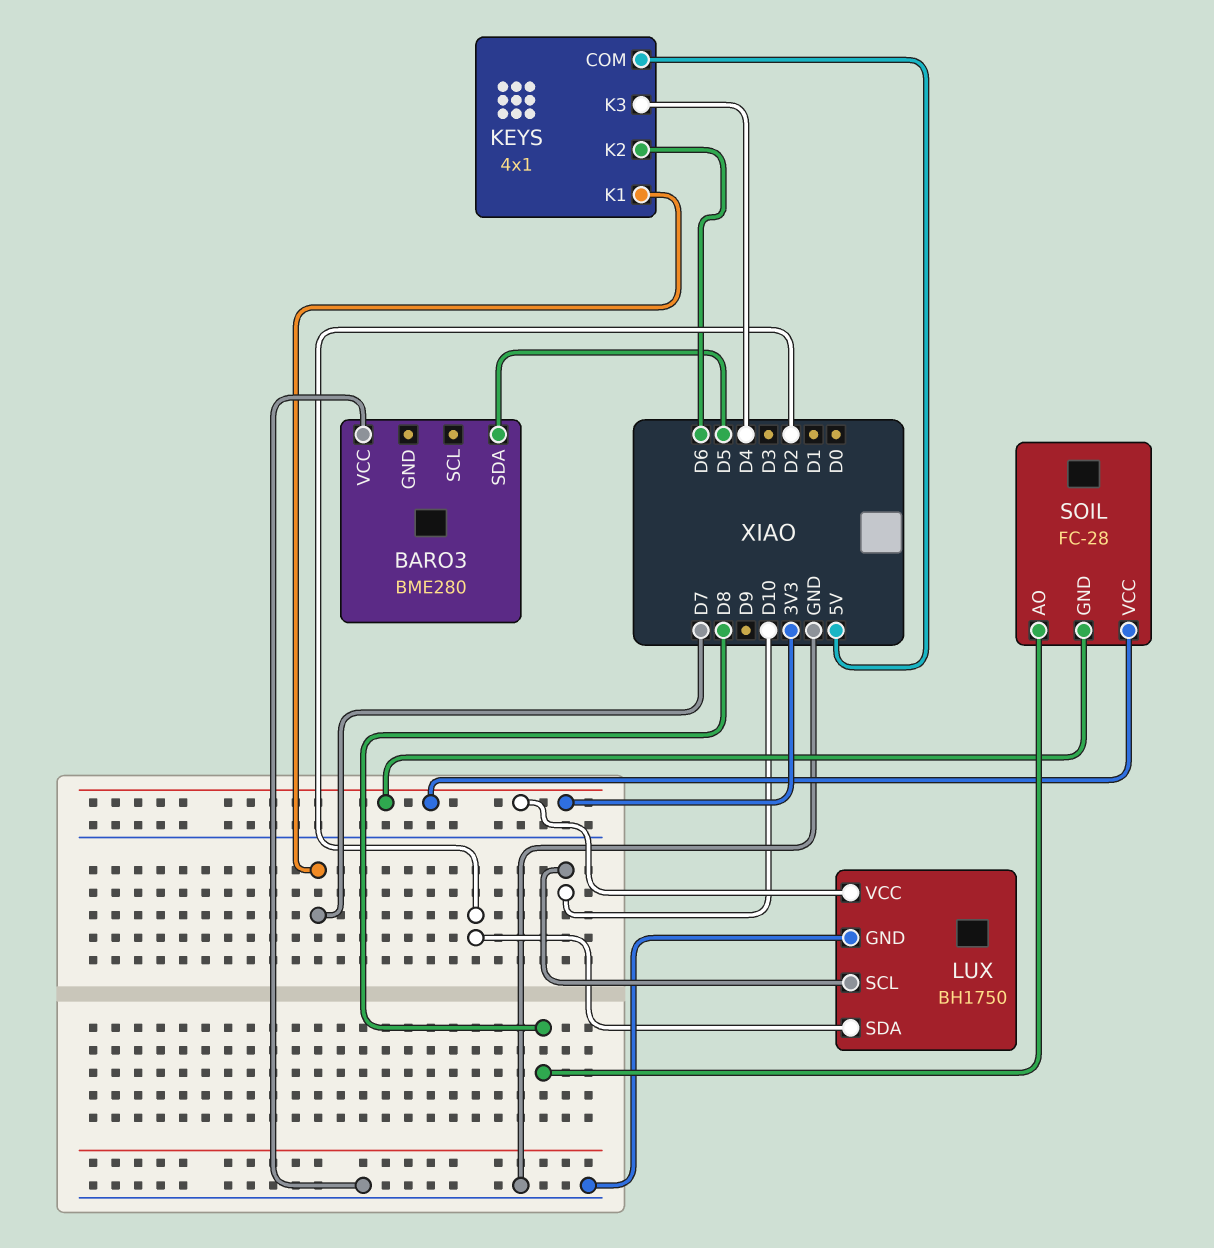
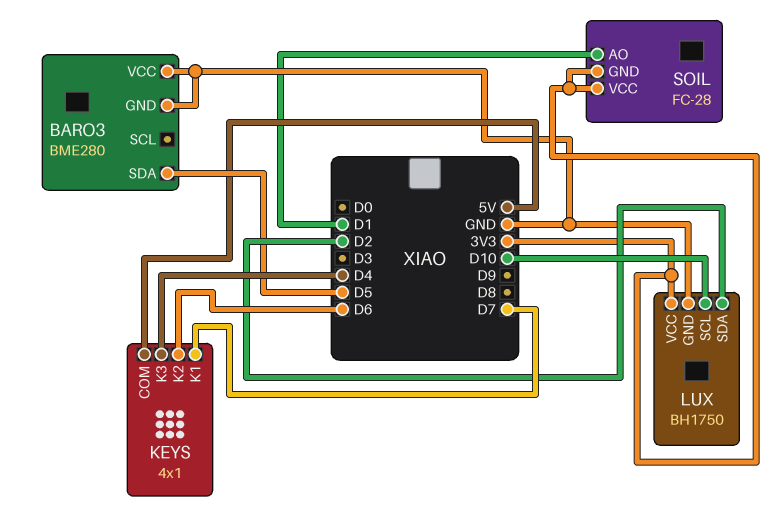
BARO3 pin GND: none -> GND
SOIL pin AO: D8 -> D1

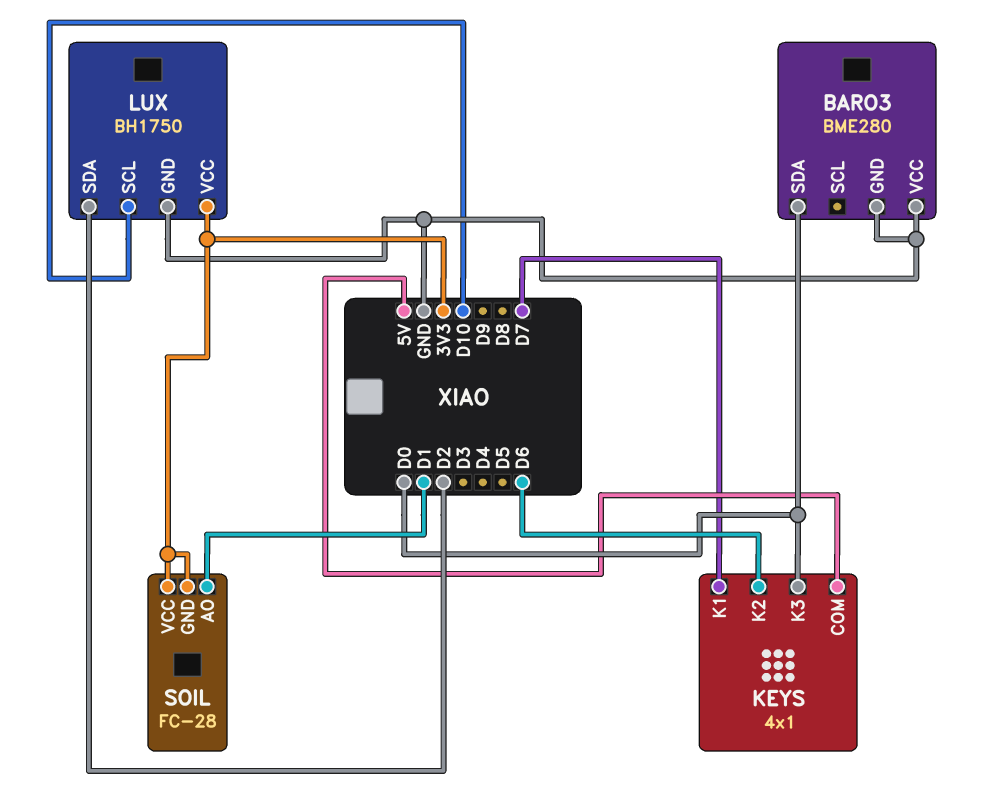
BARO3 pin SDA: D5 -> D0
KEYS pin K3: D4 -> D0

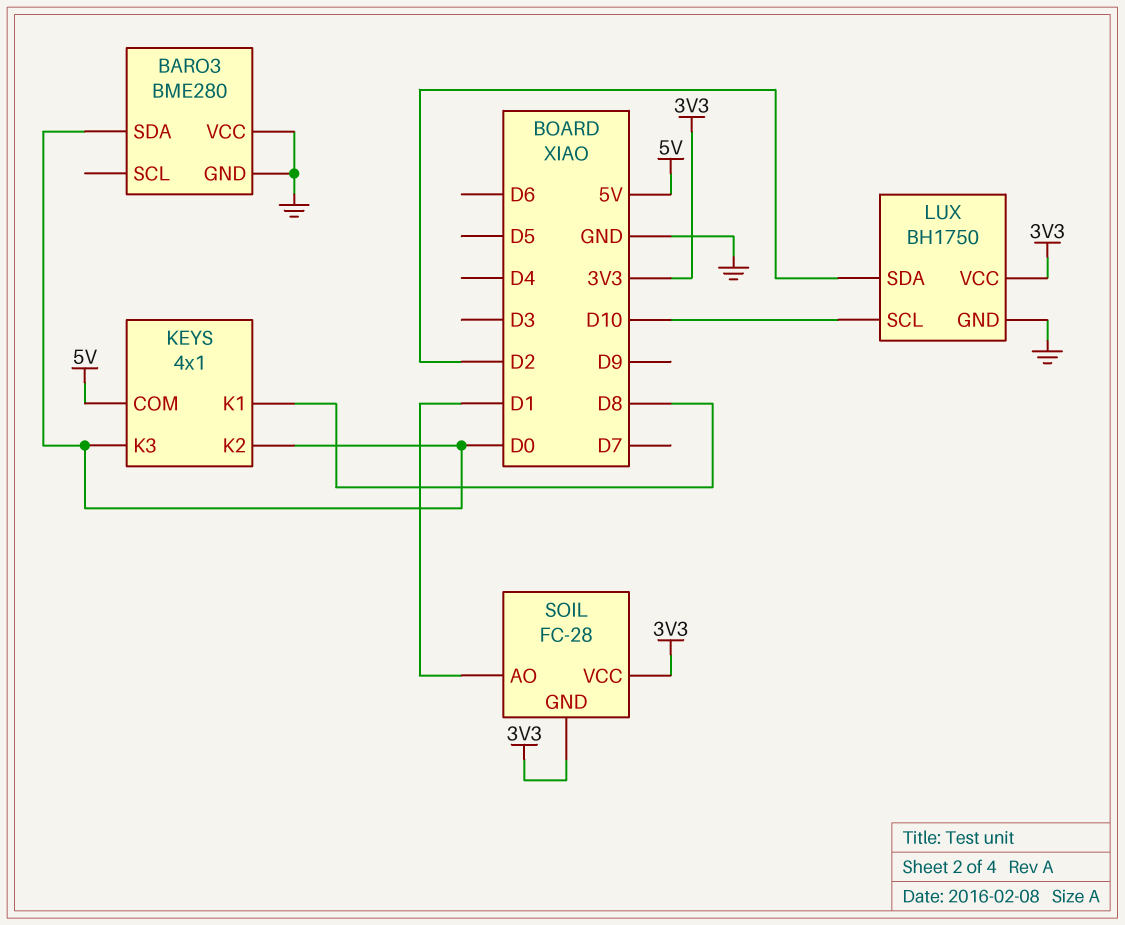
KEYS pin K1: D7 -> D8
KEYS pin K2: D6 -> D0

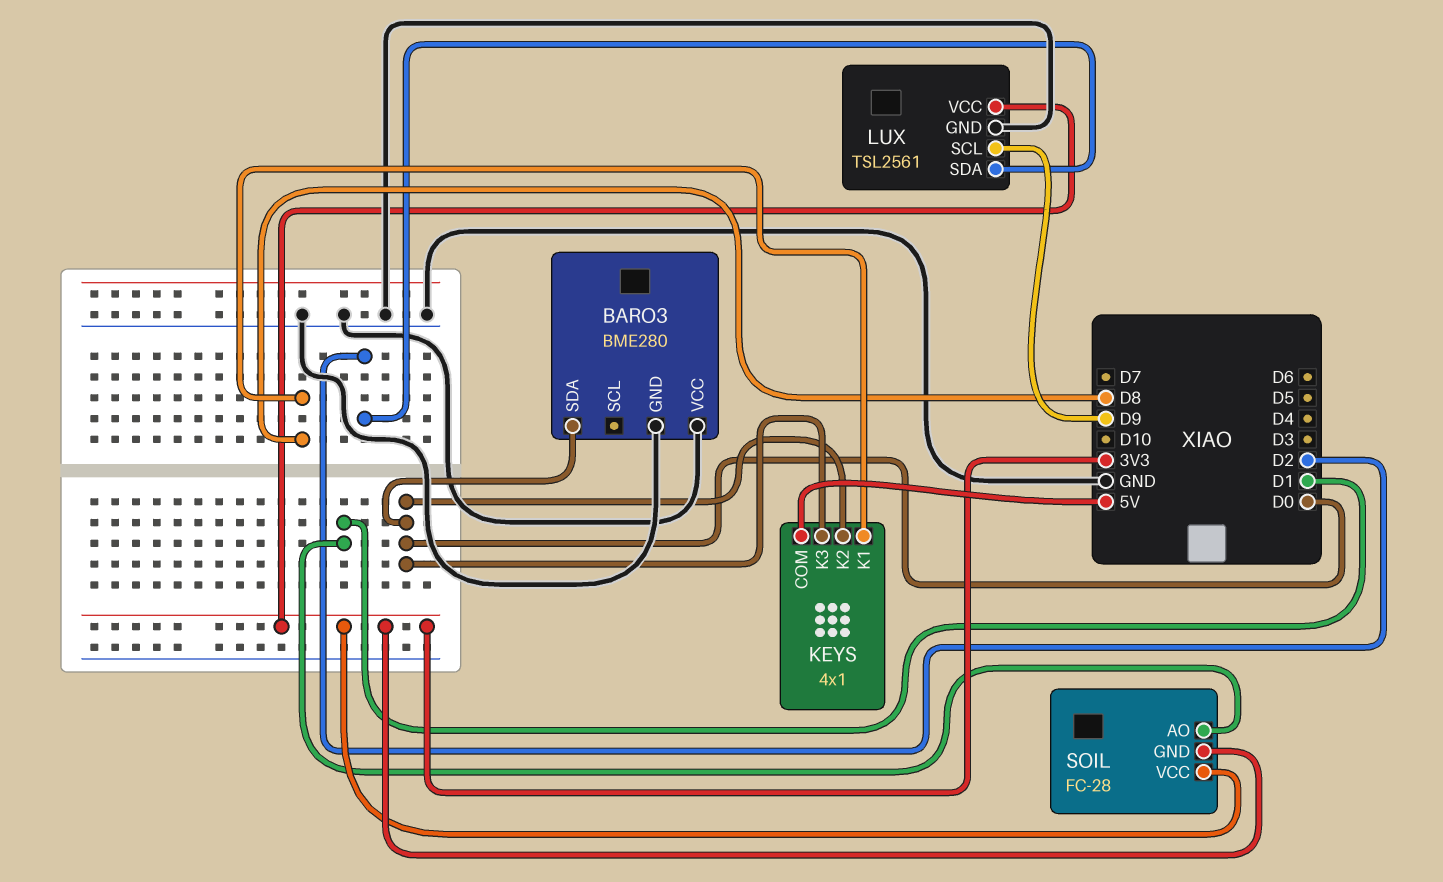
LUX: BH1750 -> TSL2561
LUX pin SCL: D10 -> D9

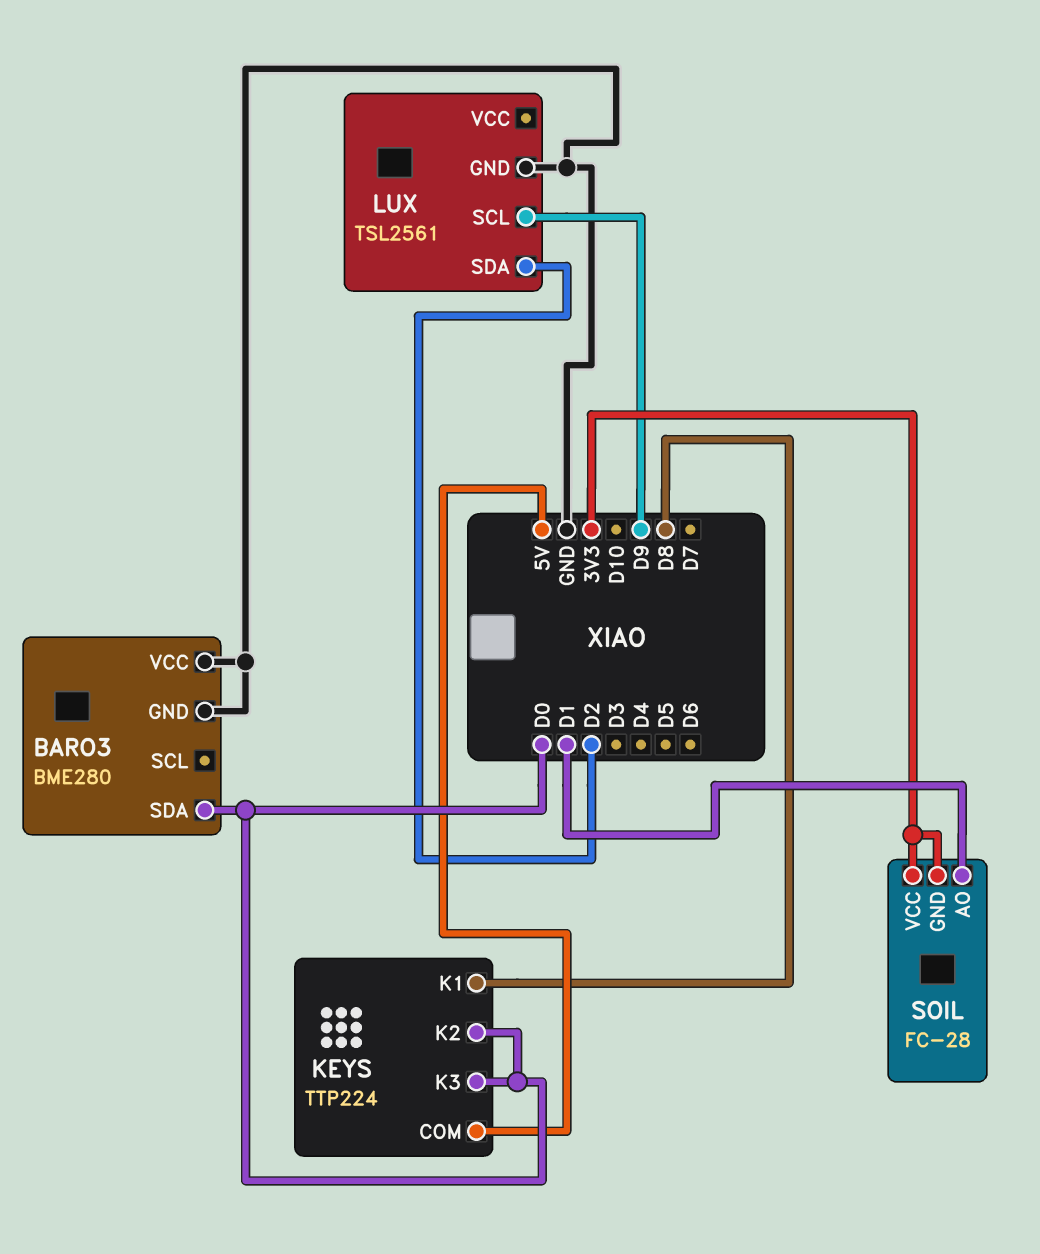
KEYS: 4x1 -> TTP224
LUX pin VCC: 3V3 -> none

